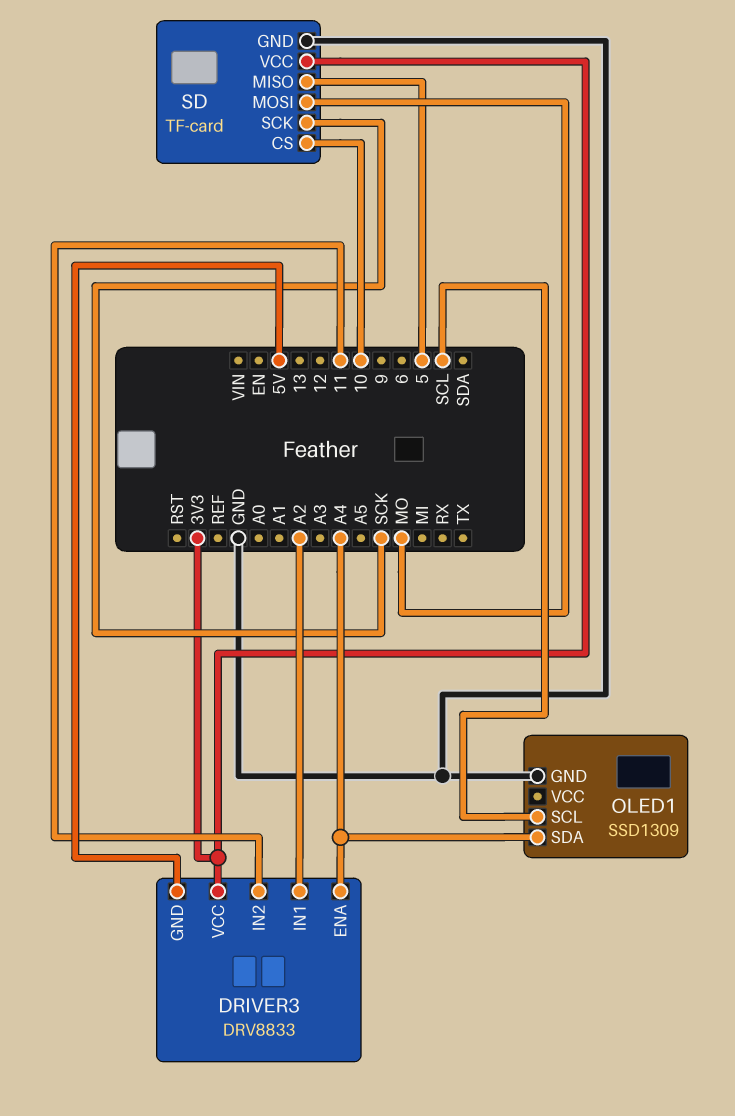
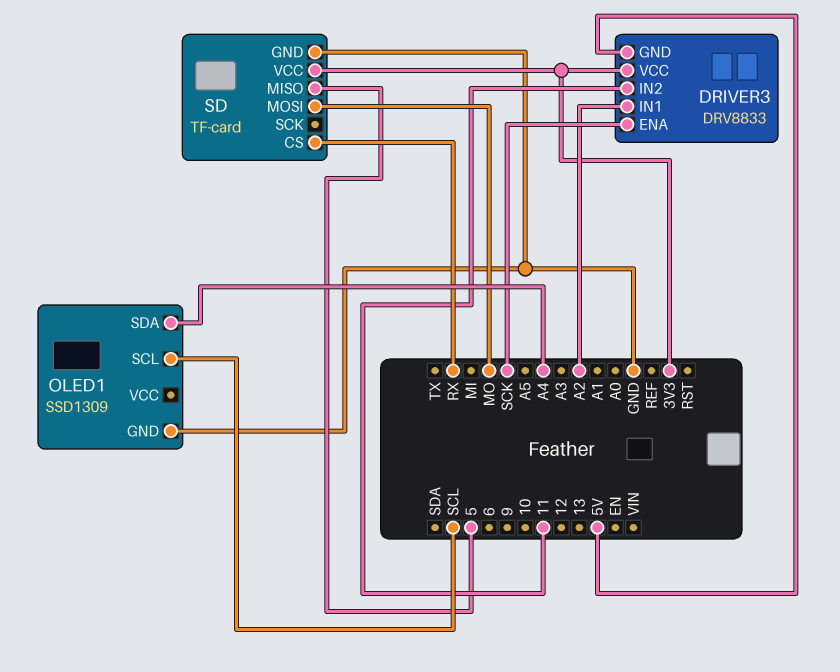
DRIVER3 pin ENA: A4 -> SCK
SD pin CS: 10 -> RX
SD pin SCK: SCK -> none

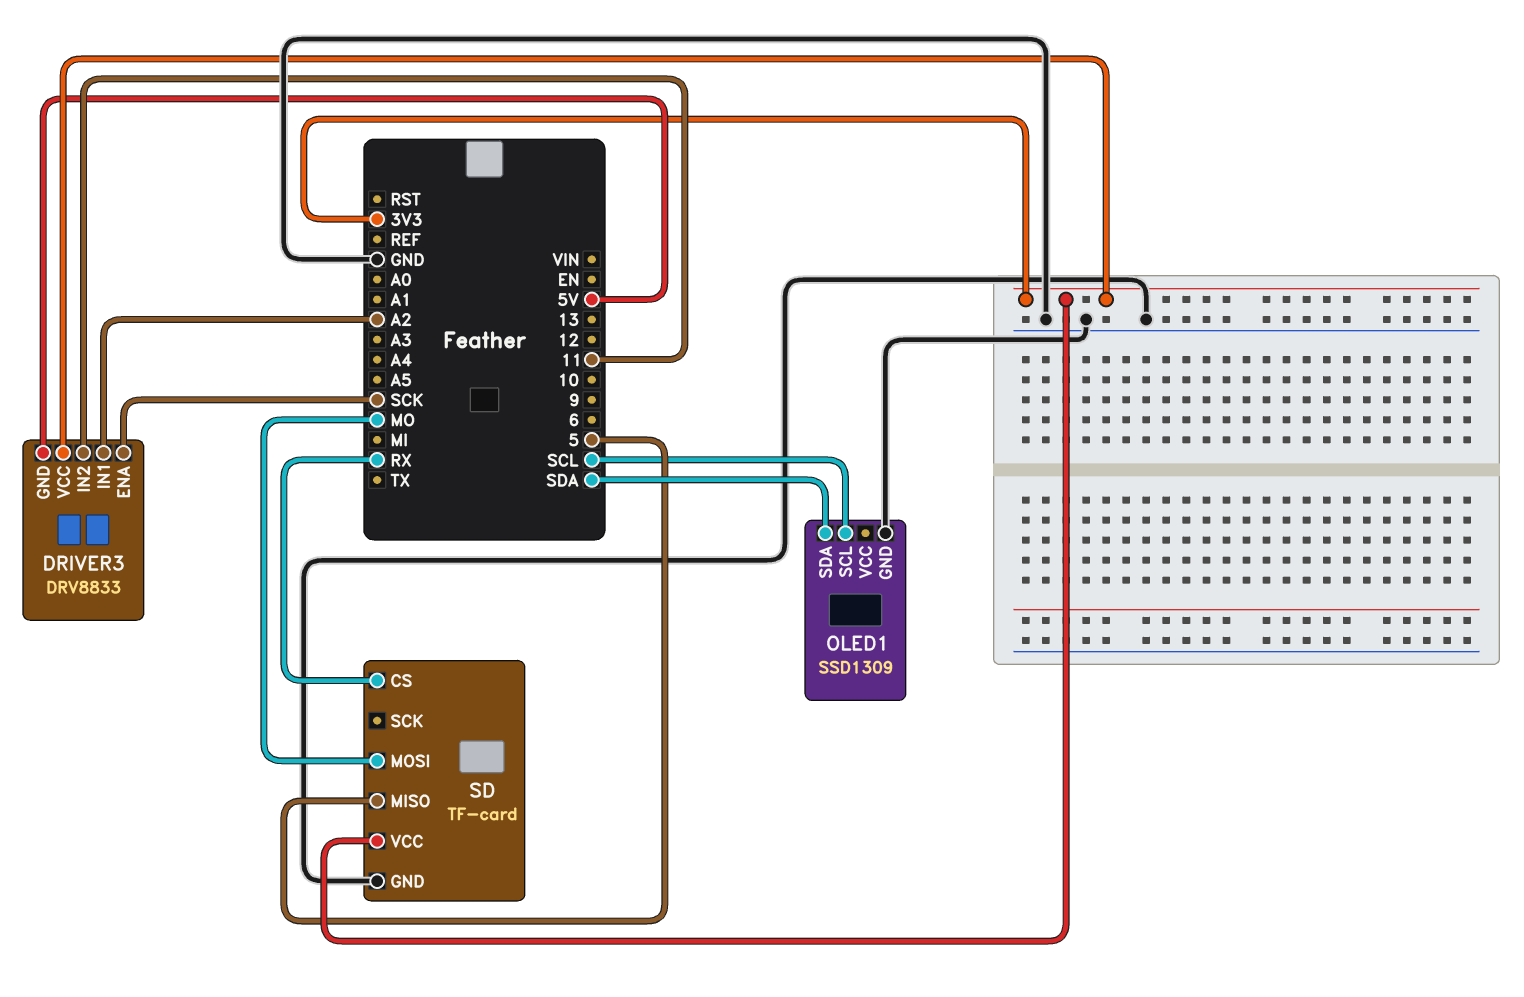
OLED1 pin SDA: A4 -> SDA

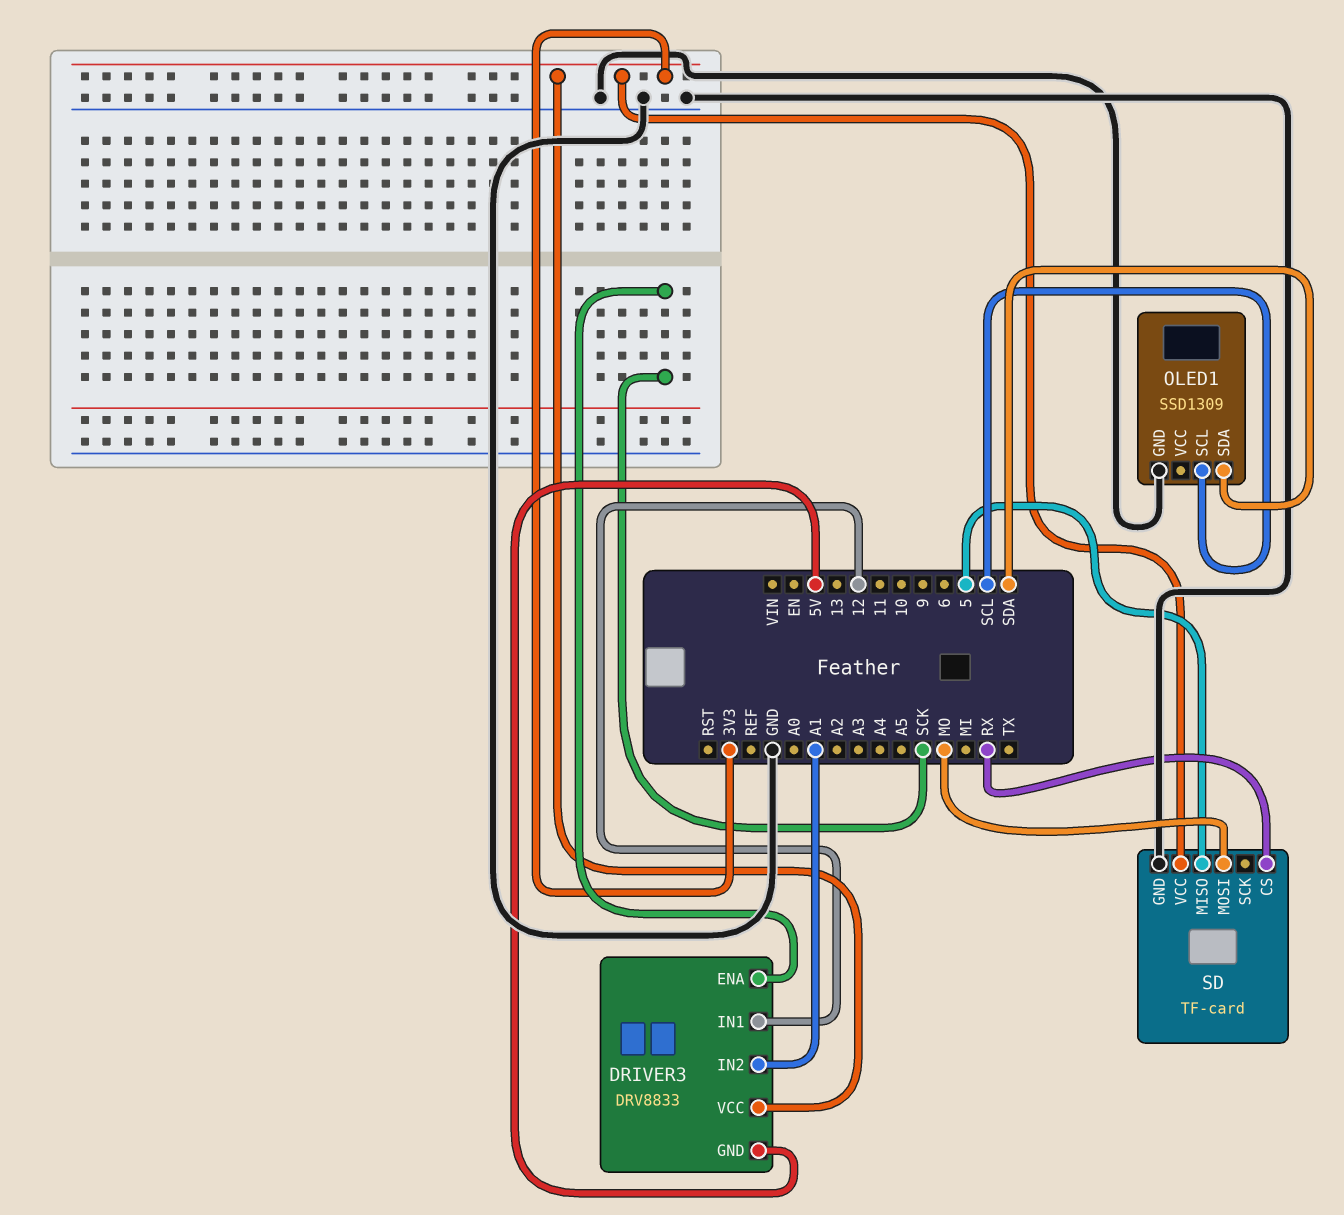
DRIVER3 pin IN1: A2 -> 12
DRIVER3 pin IN2: 11 -> A1

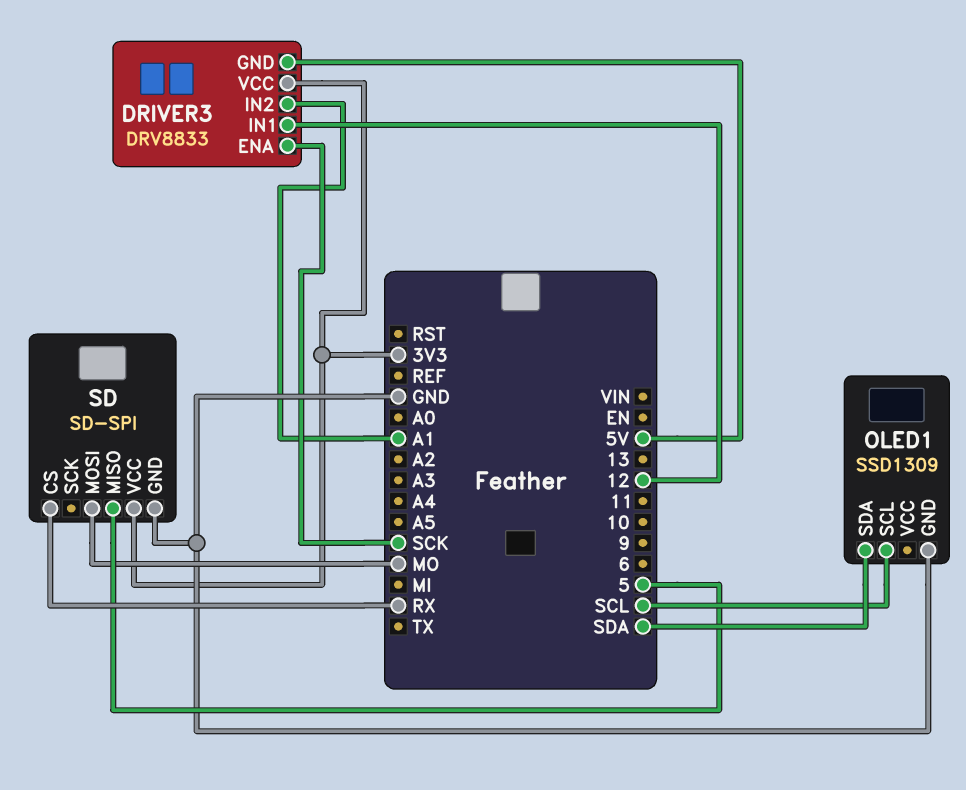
SD: TF-card -> SD-SPI

